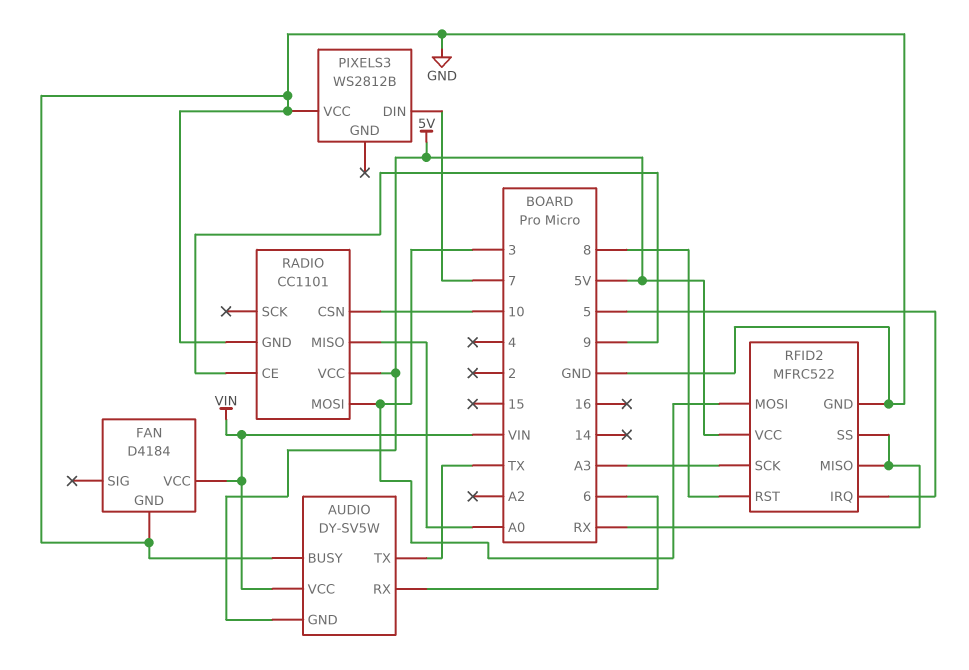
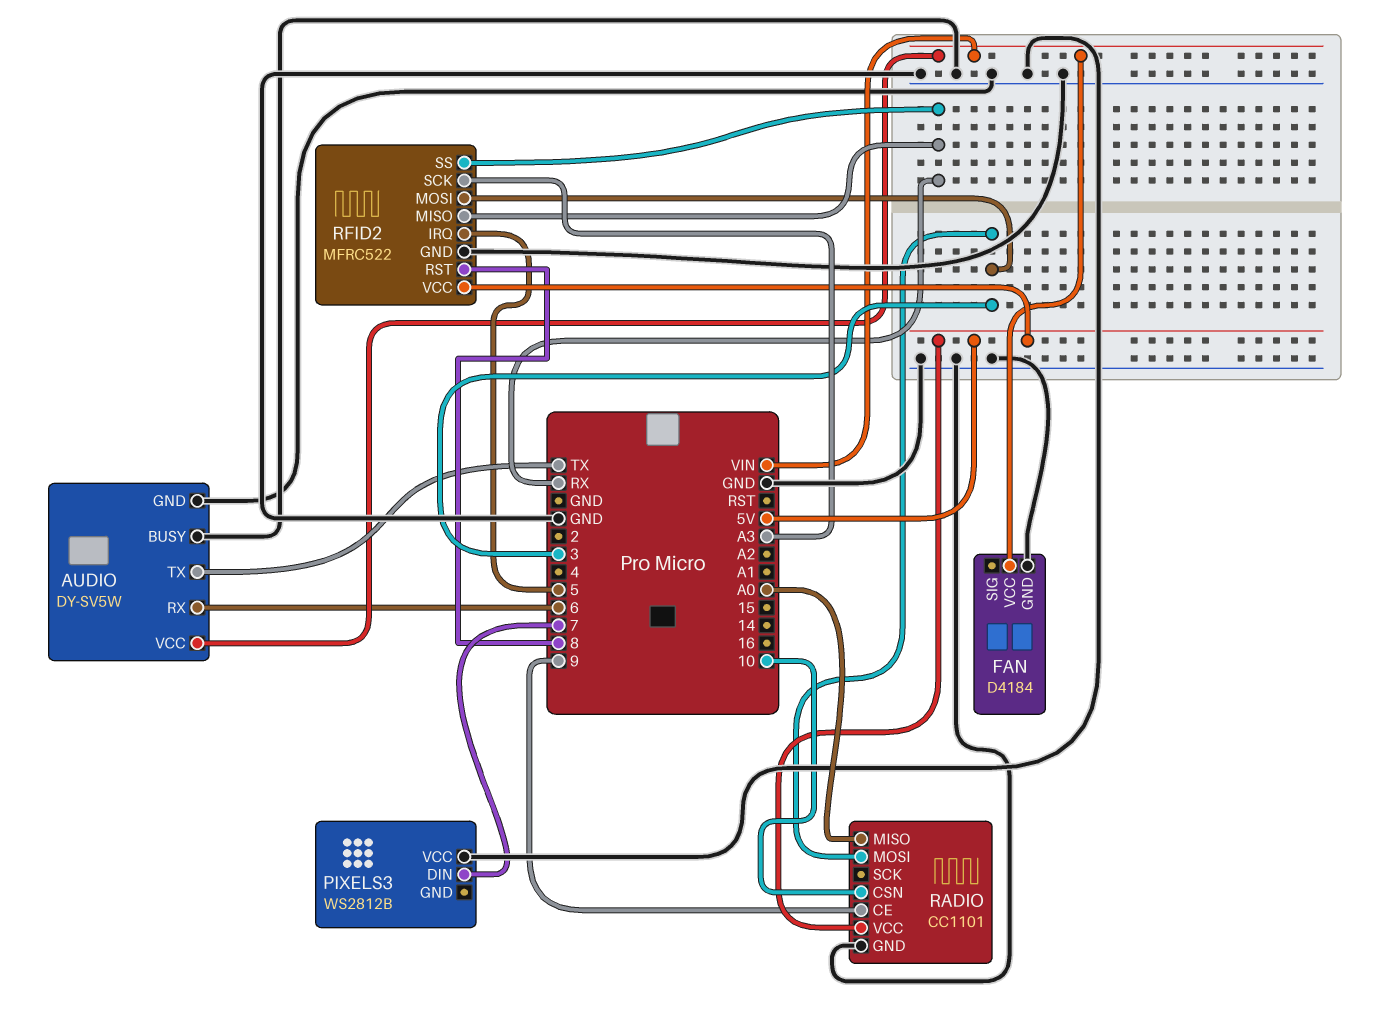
AUDIO pin GND: 5V -> GND

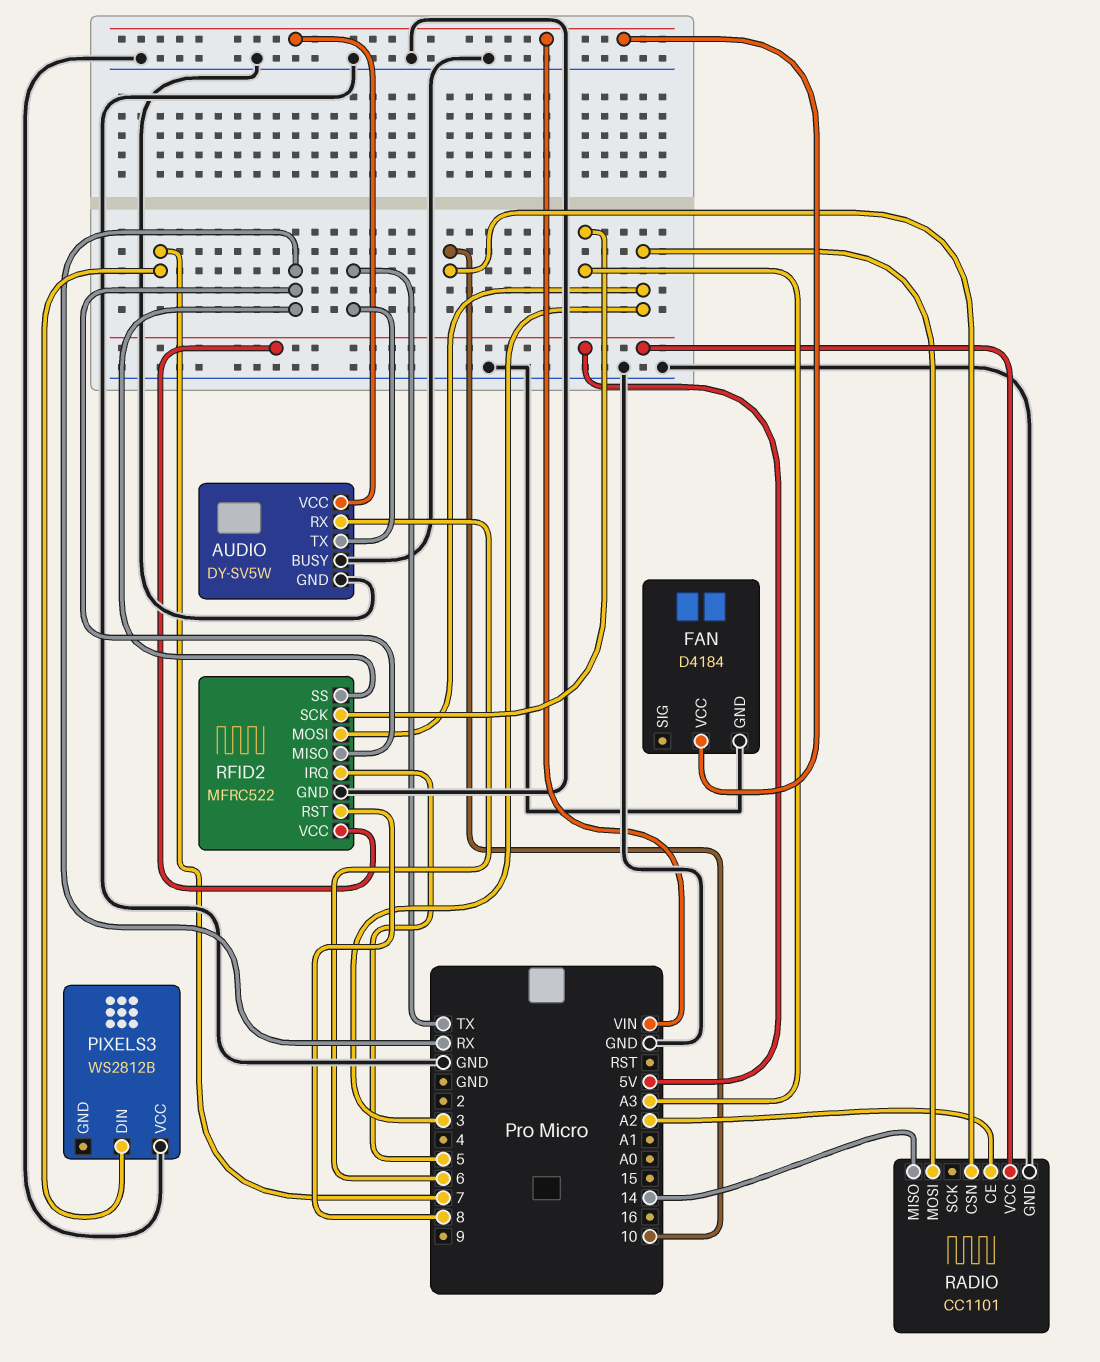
RADIO pin CE: 9 -> A2
RADIO pin MISO: A0 -> 14

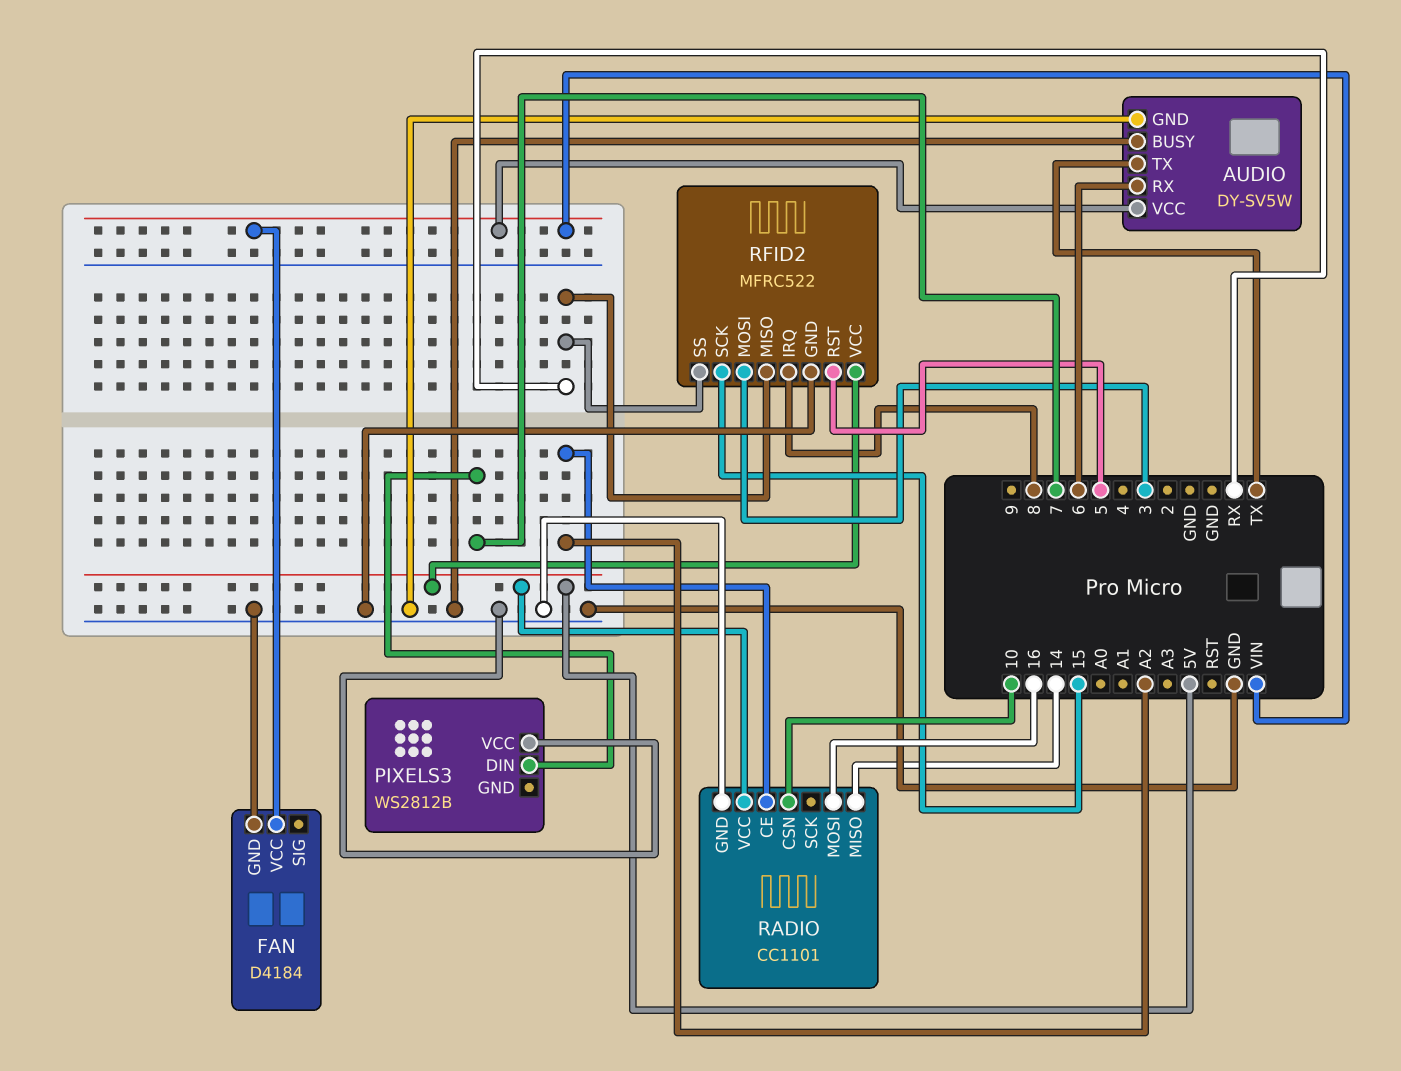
RADIO pin MOSI: 3 -> 16
RFID2 pin IRQ: 5 -> 8
RFID2 pin RST: 8 -> 5
RFID2 pin SCK: A3 -> 15

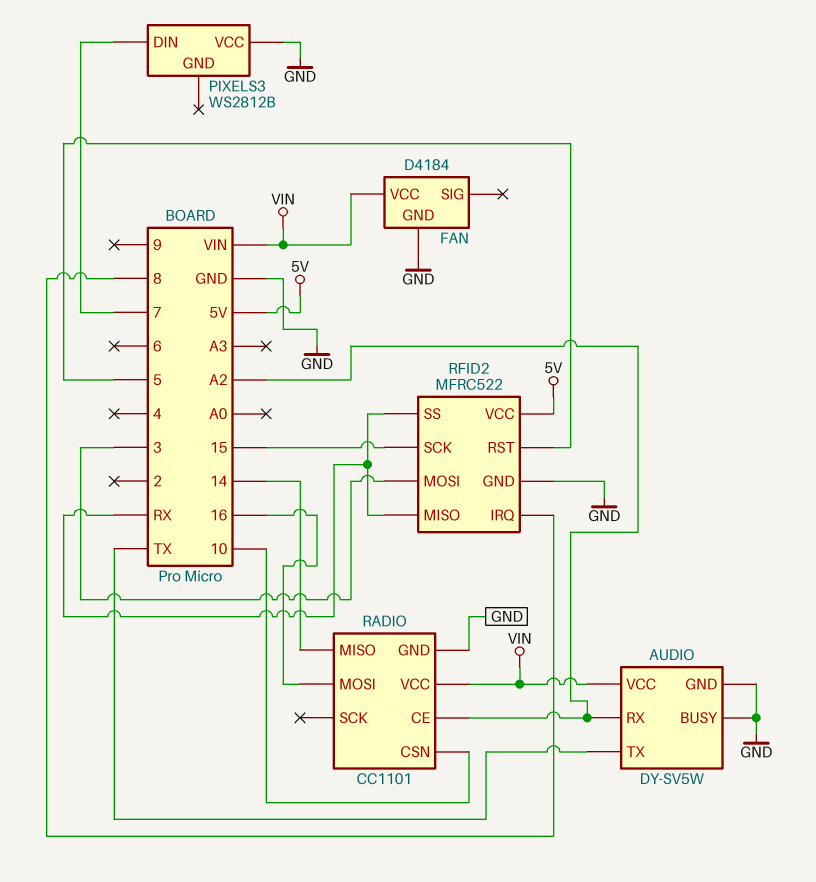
AUDIO pin RX: 6 -> A2
RADIO pin VCC: 5V -> VIN

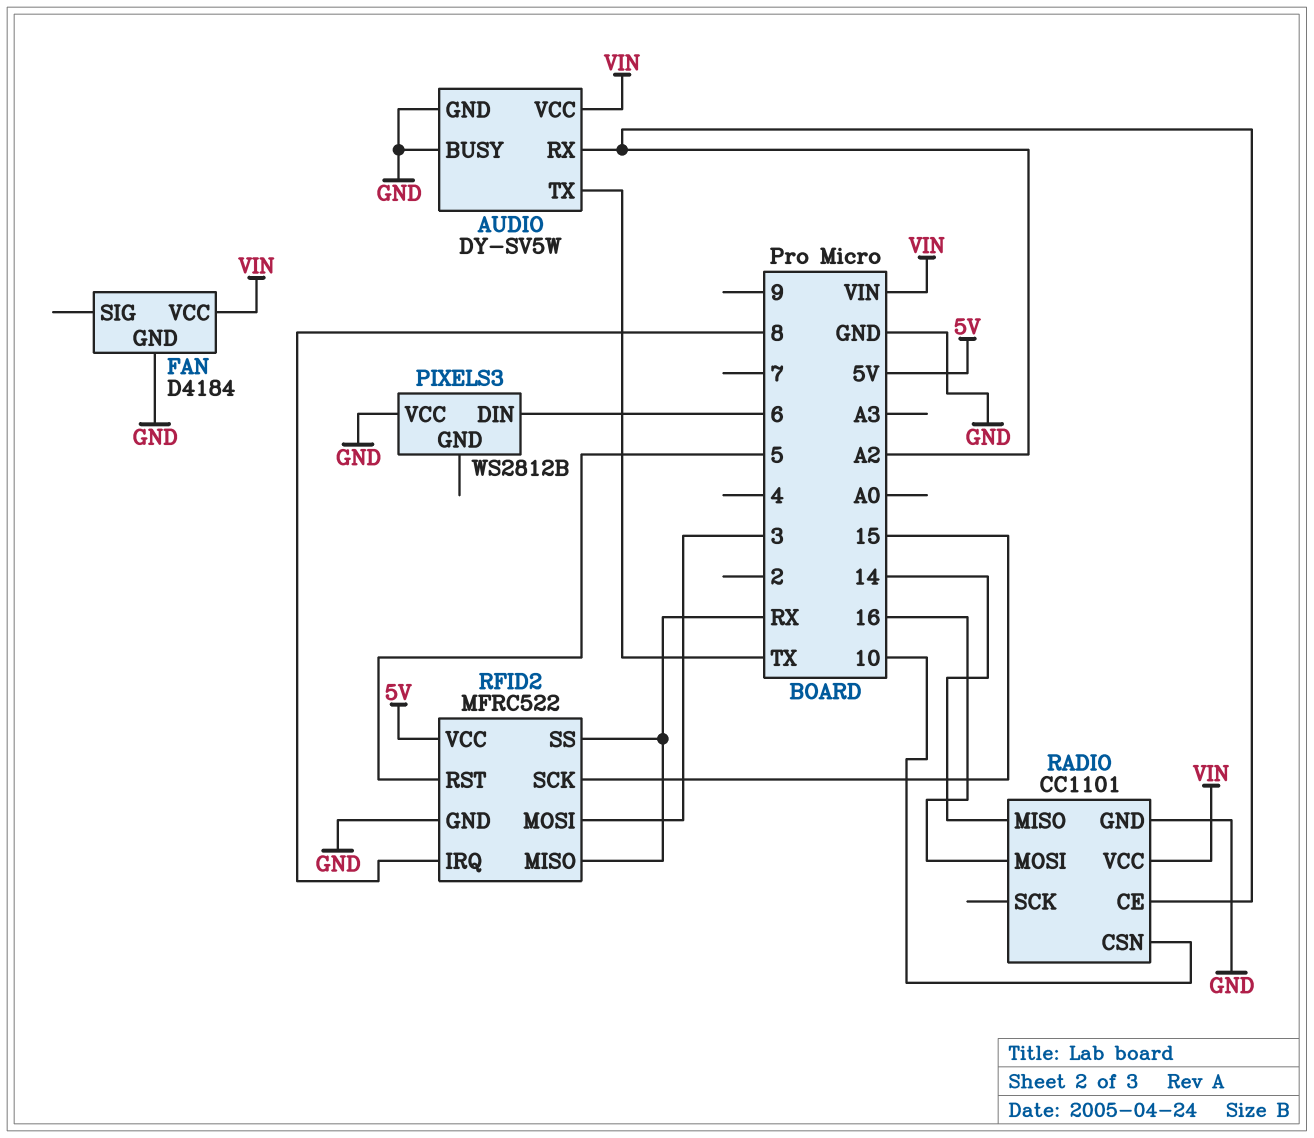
PIXELS3 pin DIN: 7 -> 6

